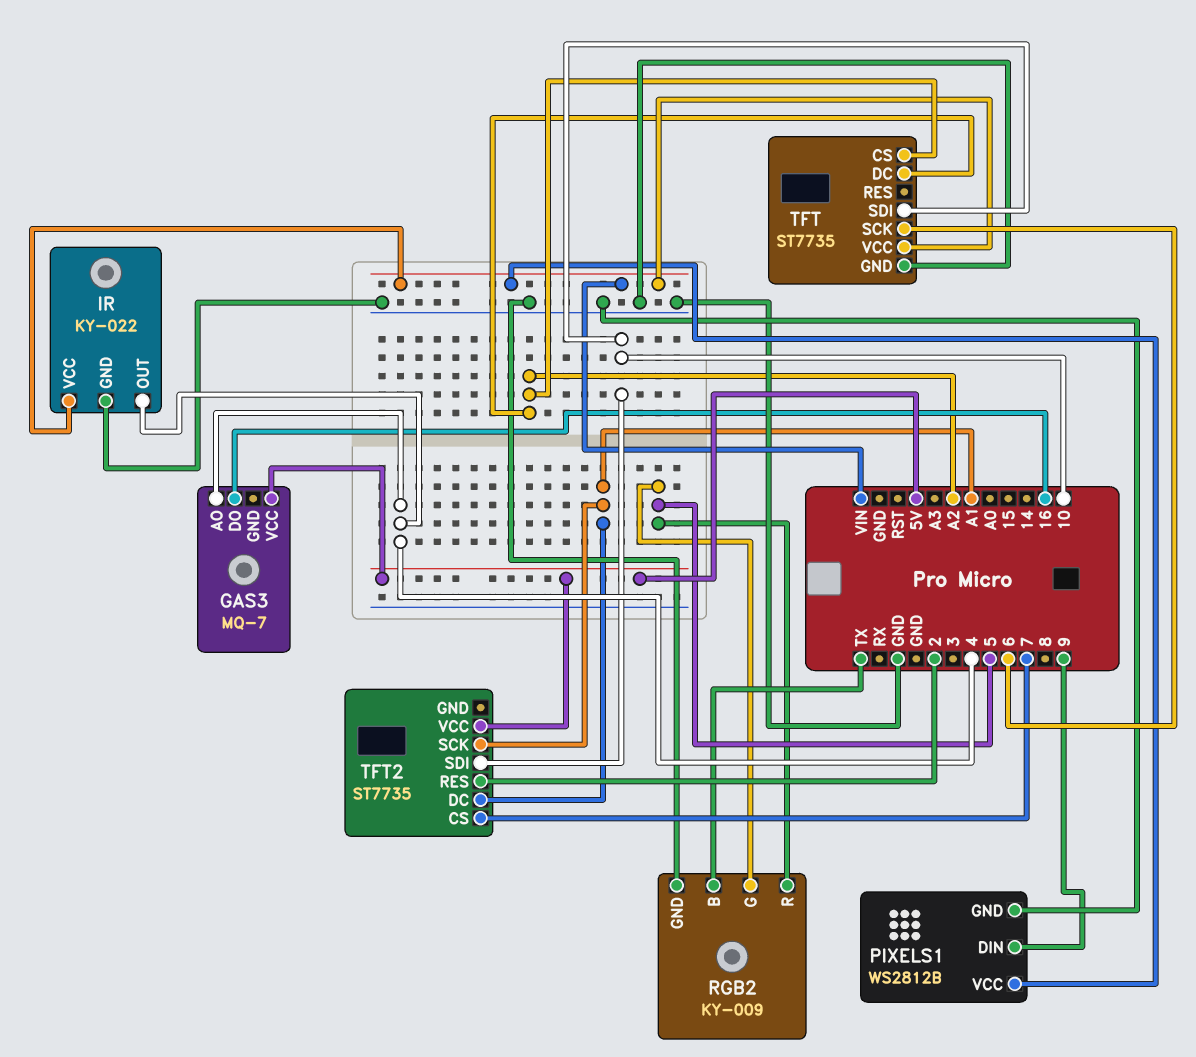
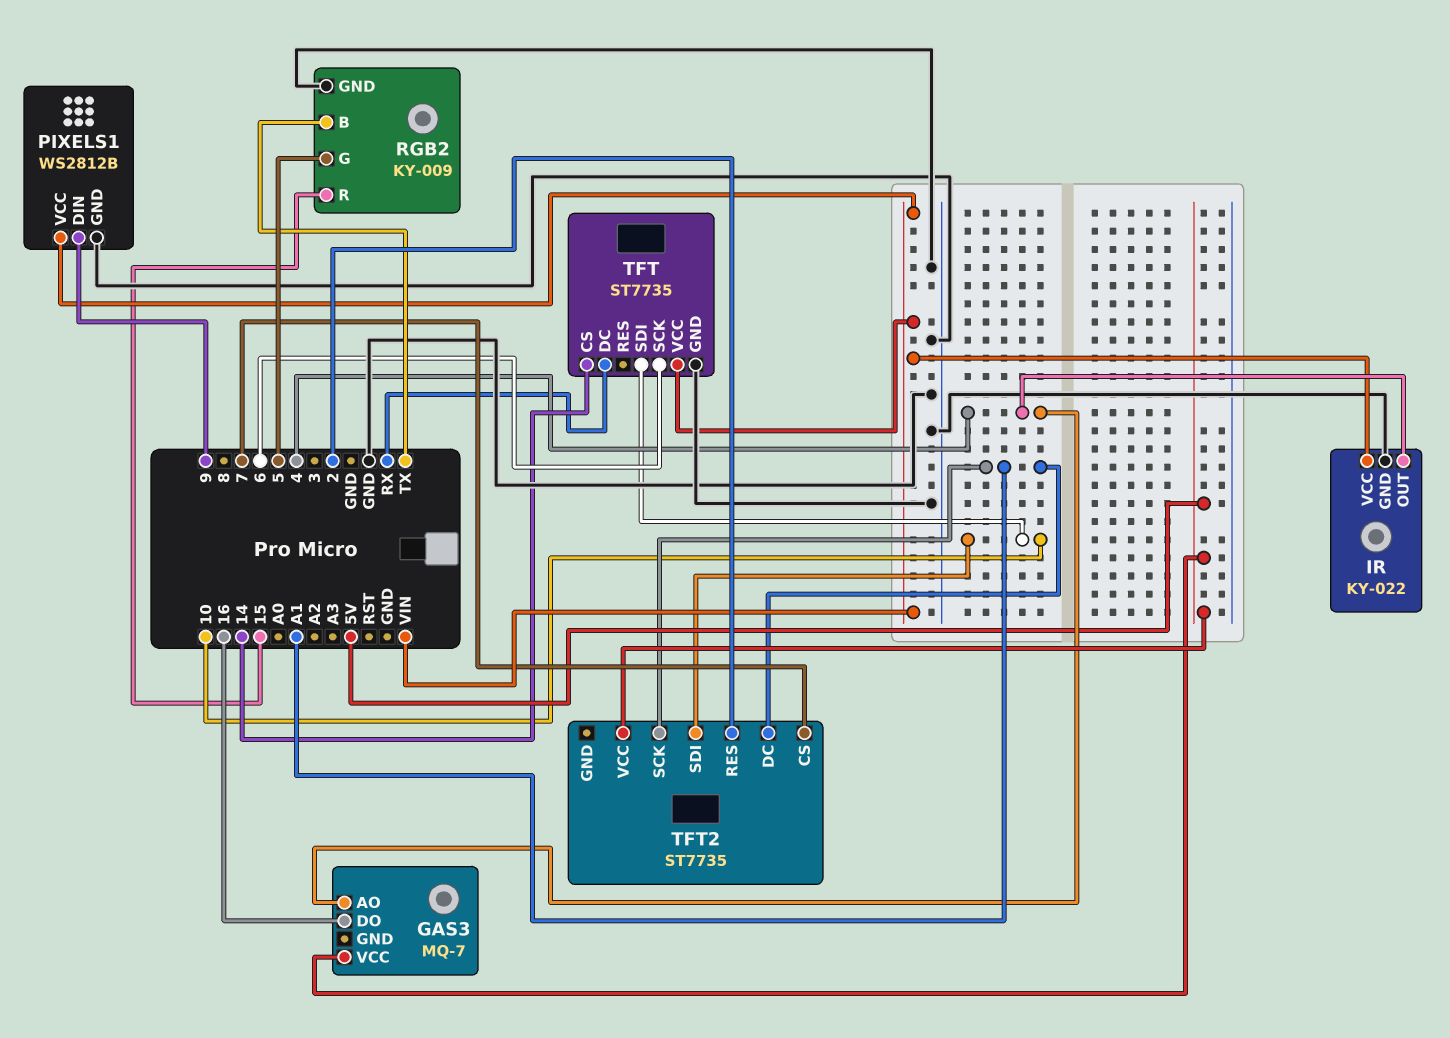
RGB2 pin R: 5 -> 15
TFT pin CS: A2 -> 14
TFT pin DC: A2 -> RX

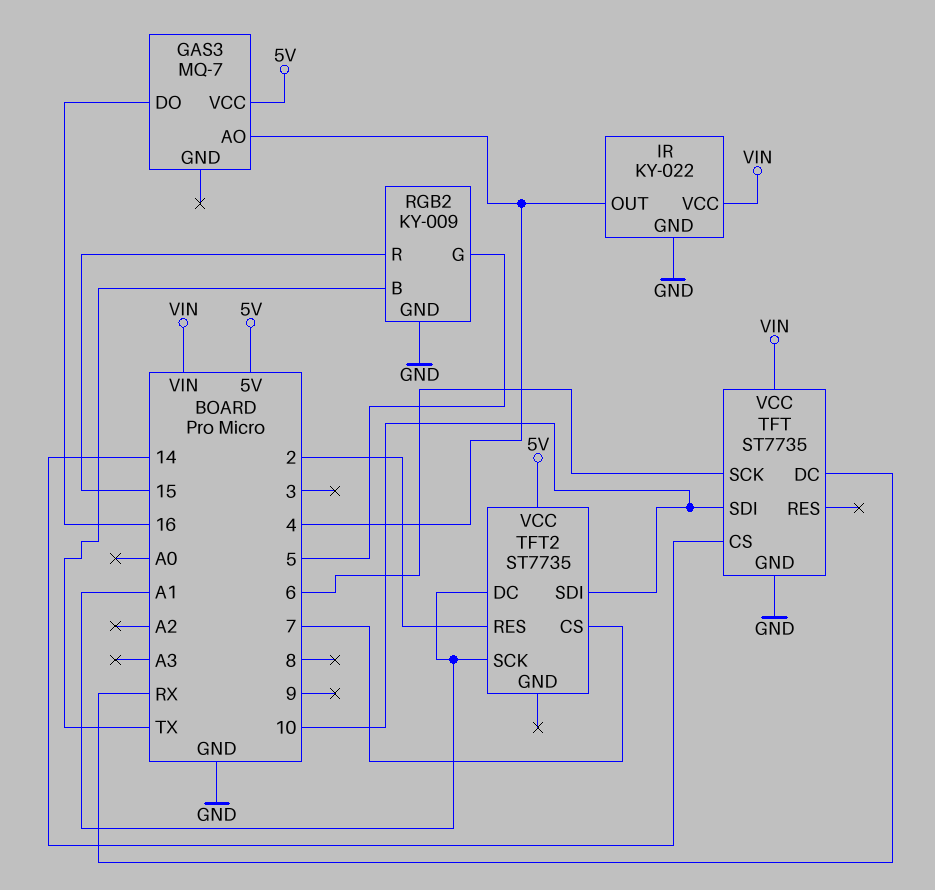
PIXELS1: WS2812B -> none
PIXELS1 pin DIN: 9 -> none
PIXELS1 pin GND: GND -> none
PIXELS1 pin VCC: VIN -> none

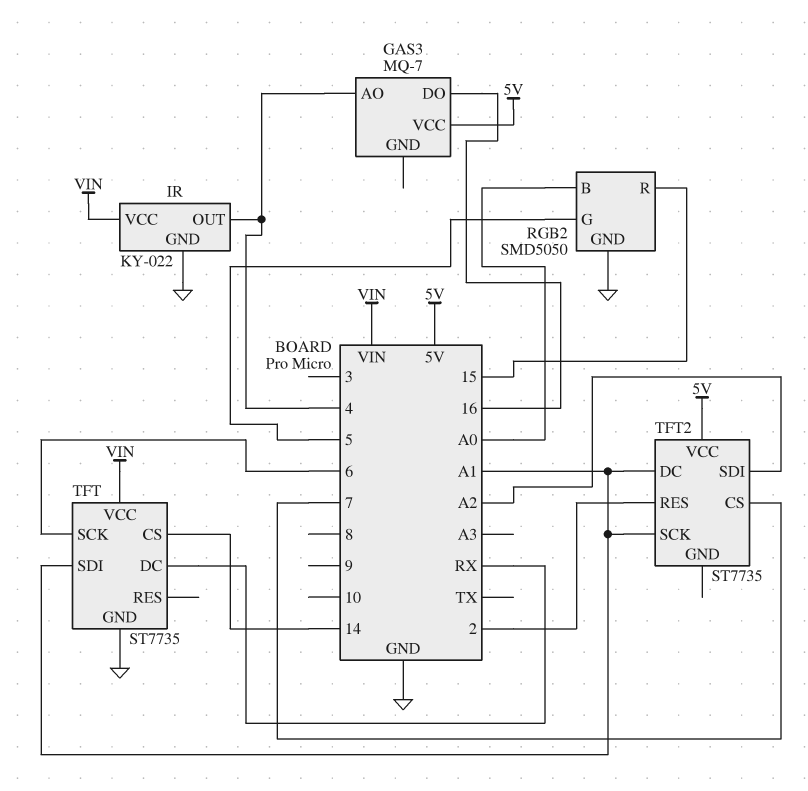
RGB2: KY-009 -> SMD5050
RGB2 pin B: TX -> A0
TFT pin SDI: 10 -> A1
TFT2 pin SDI: 10 -> A2

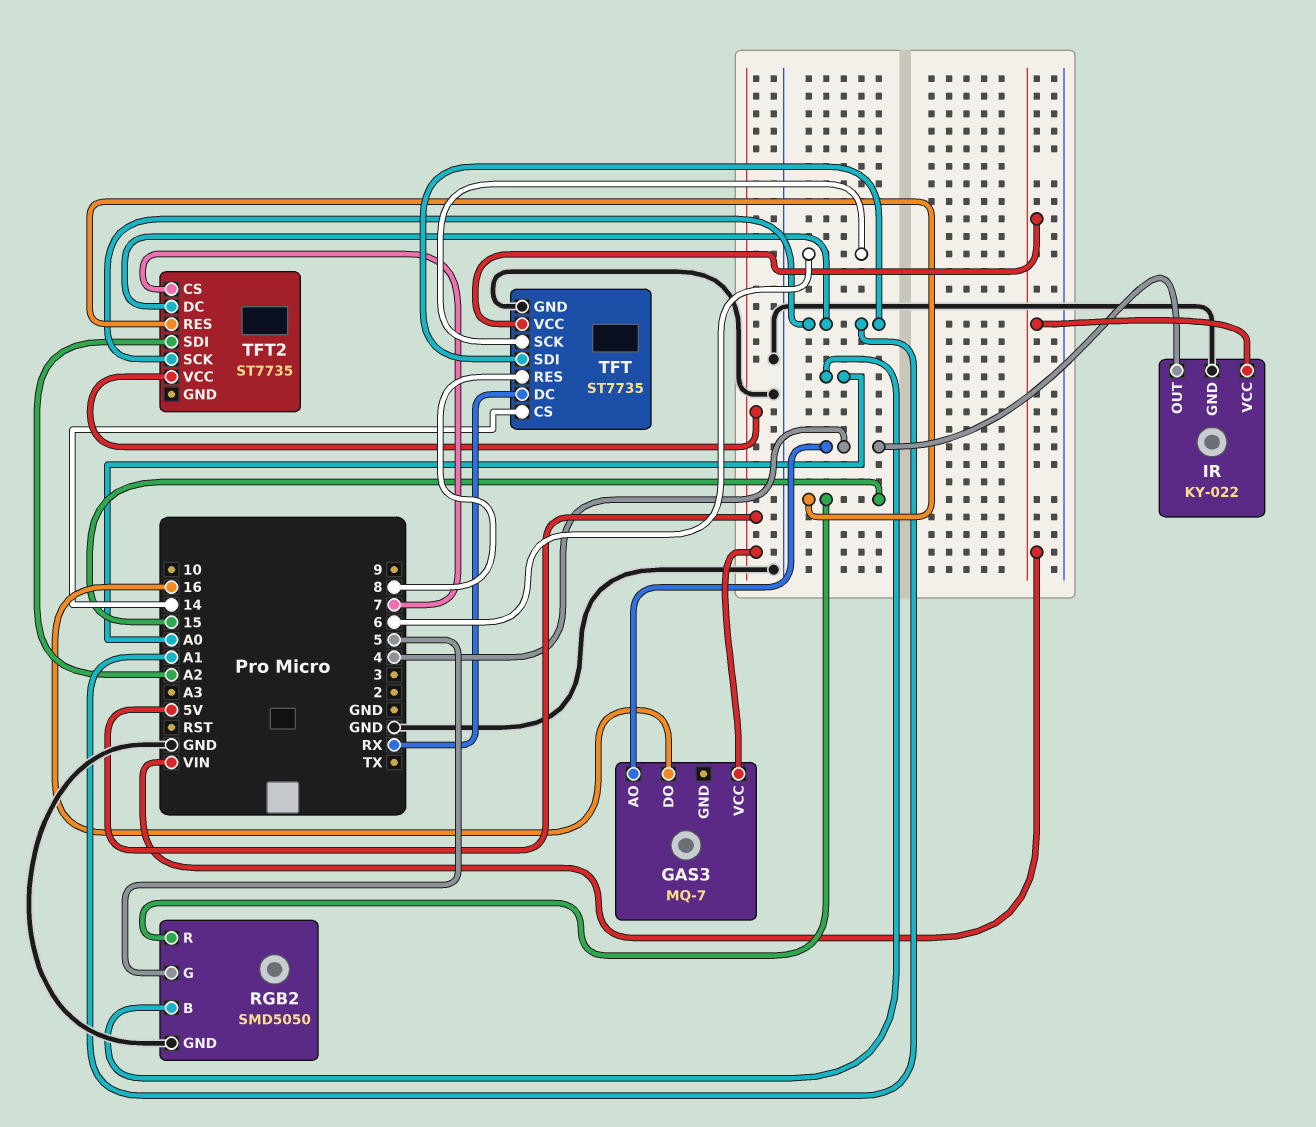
TFT pin RES: none -> 8
TFT2 pin RES: 2 -> 15

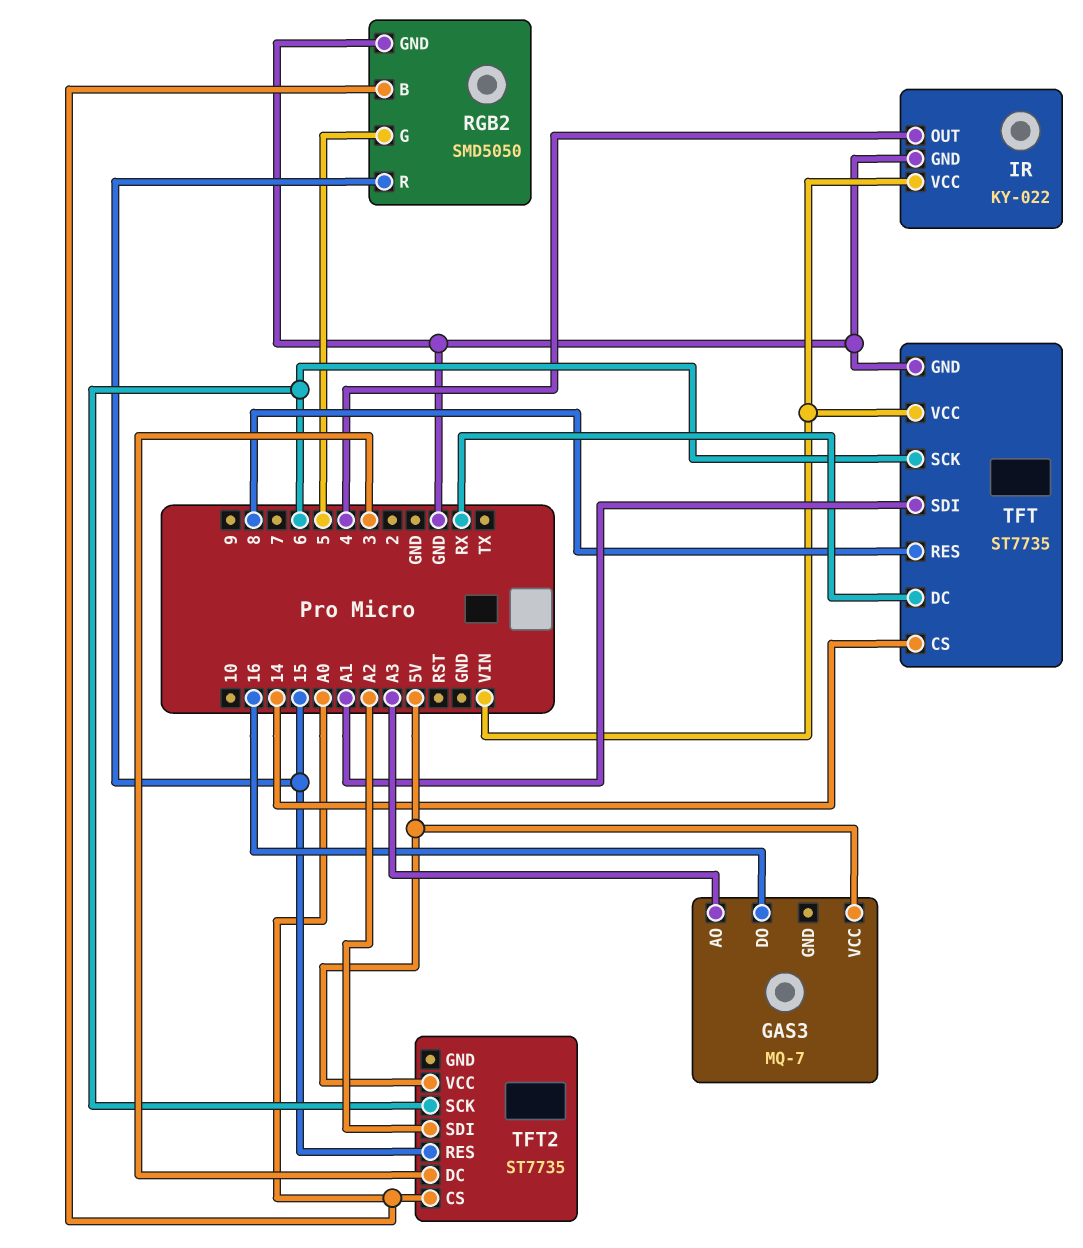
GAS3 pin AO: 4 -> A3
TFT2 pin CS: 7 -> A0
TFT2 pin DC: A1 -> 3
TFT2 pin SCK: A1 -> 6

